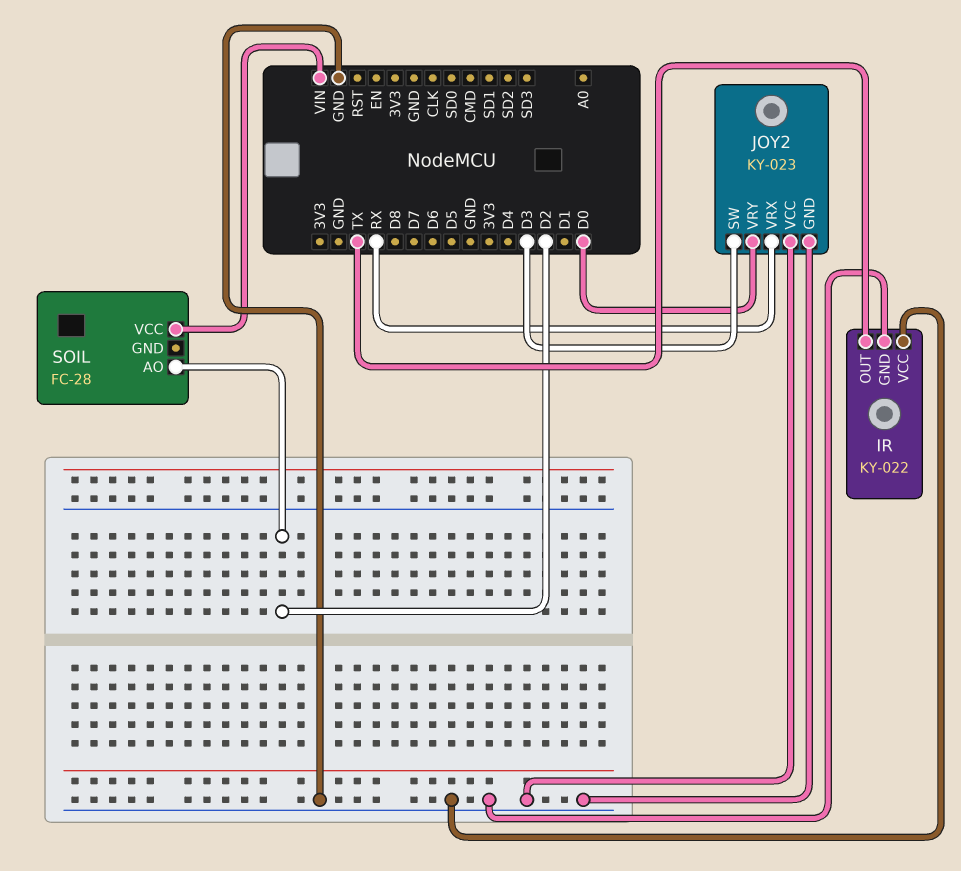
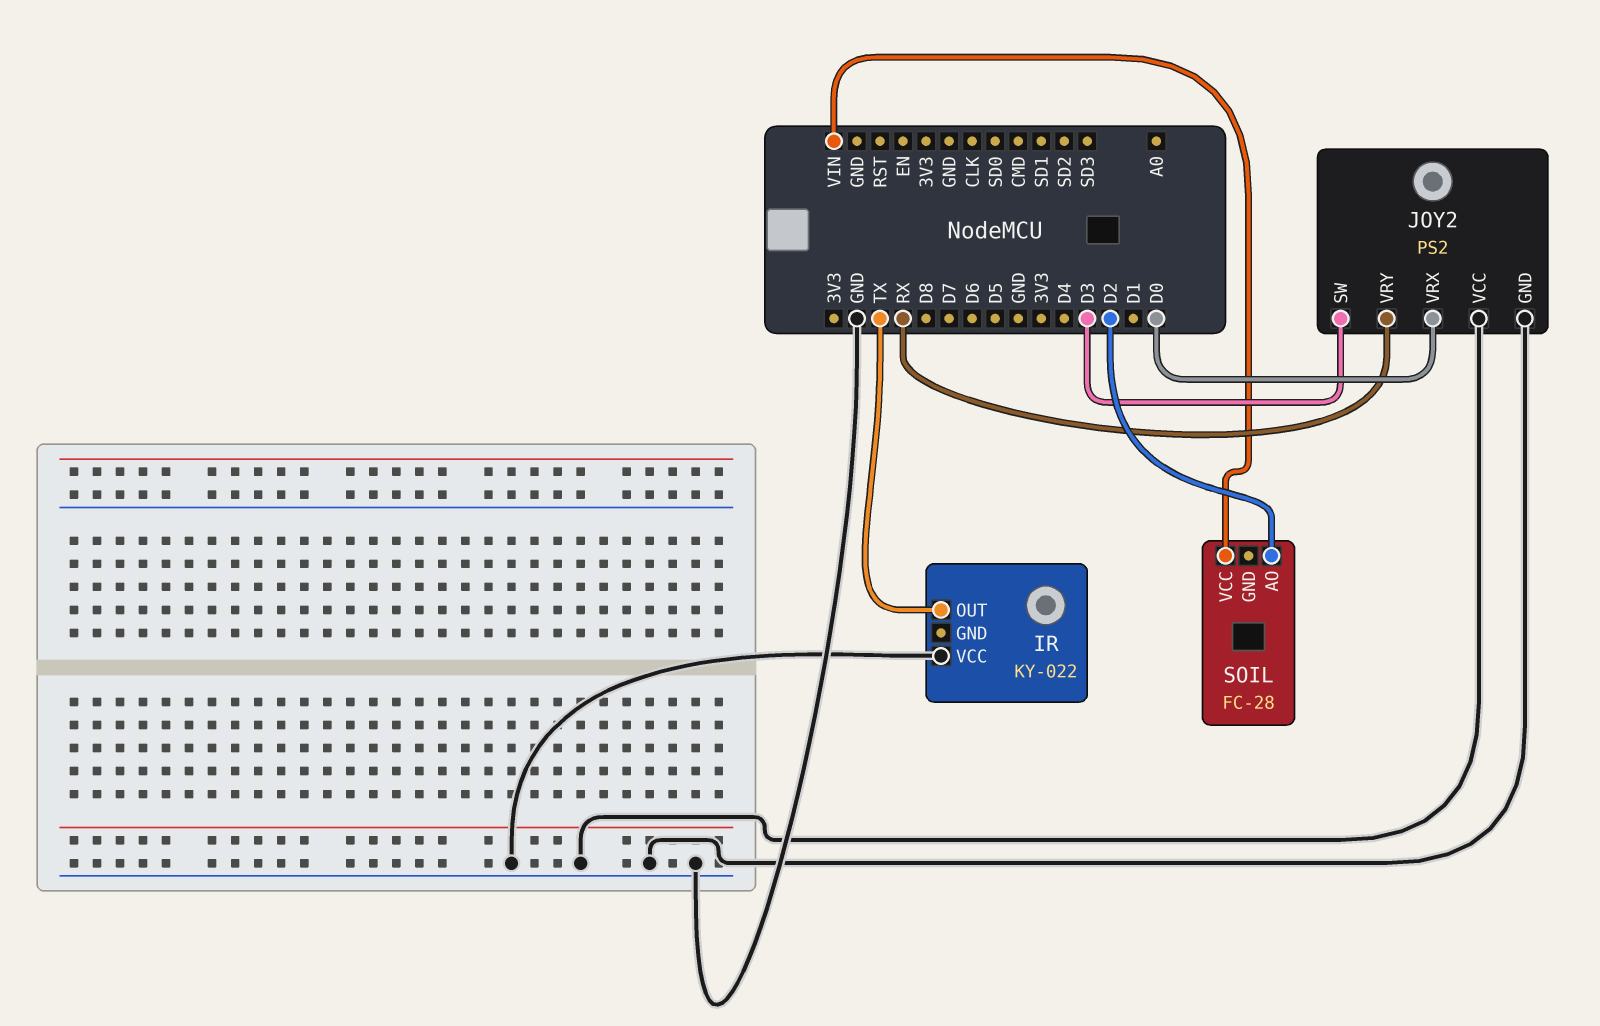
IR pin GND: GND -> none
JOY2: KY-023 -> PS2
JOY2 pin VRX: RX -> D0
JOY2 pin VRY: D0 -> RX

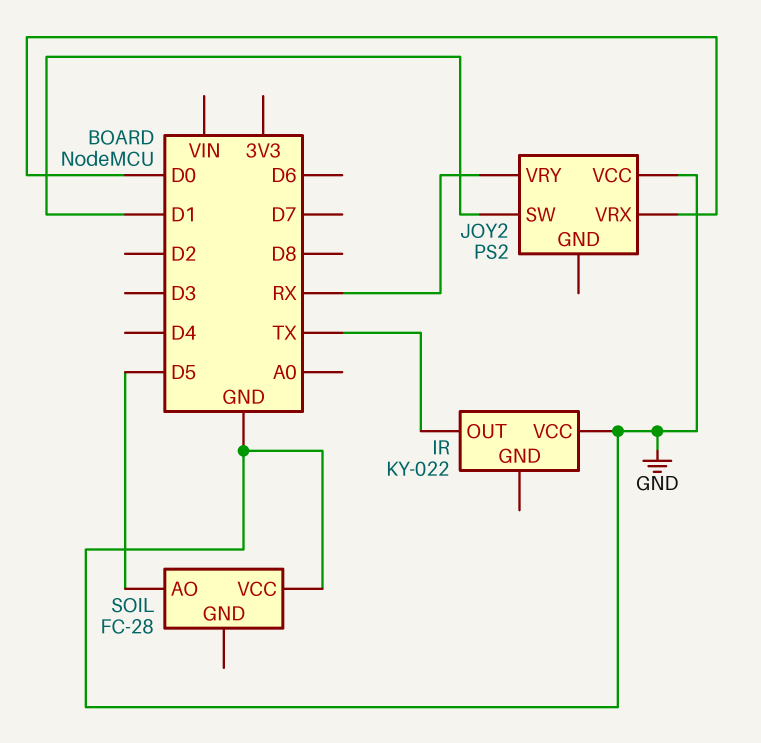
JOY2 pin GND: GND -> none
JOY2 pin SW: D3 -> D1
SOIL pin AO: D2 -> D5
SOIL pin VCC: VIN -> GND

